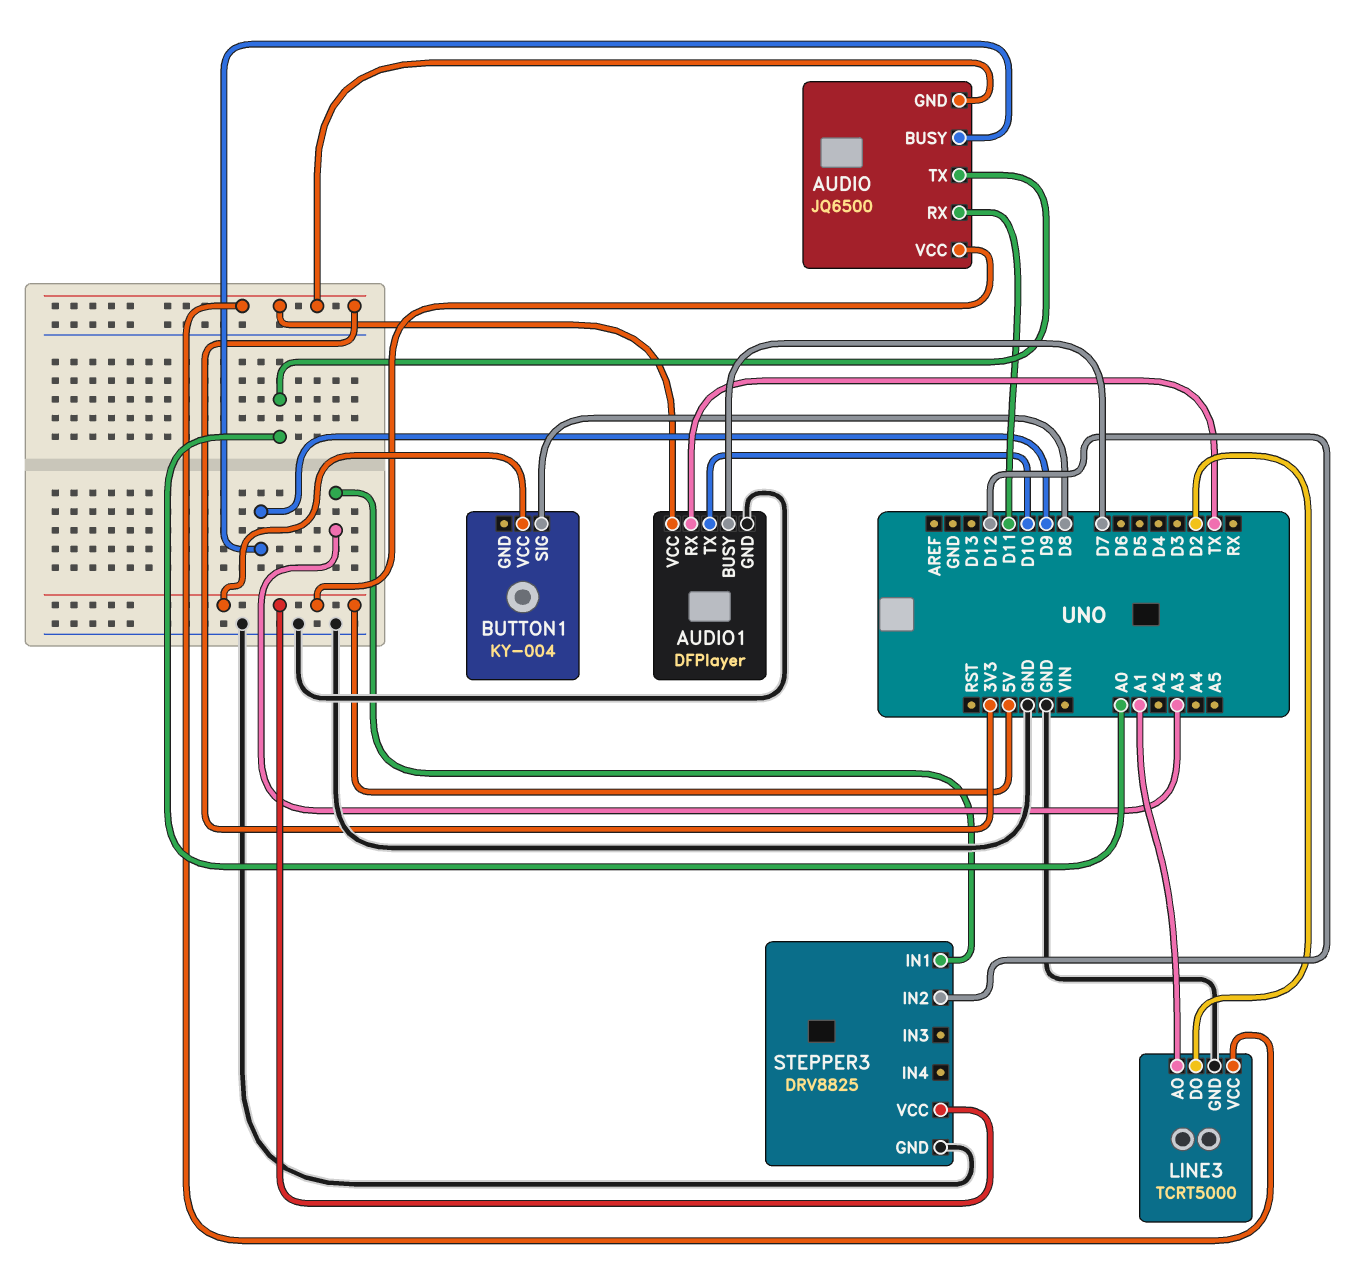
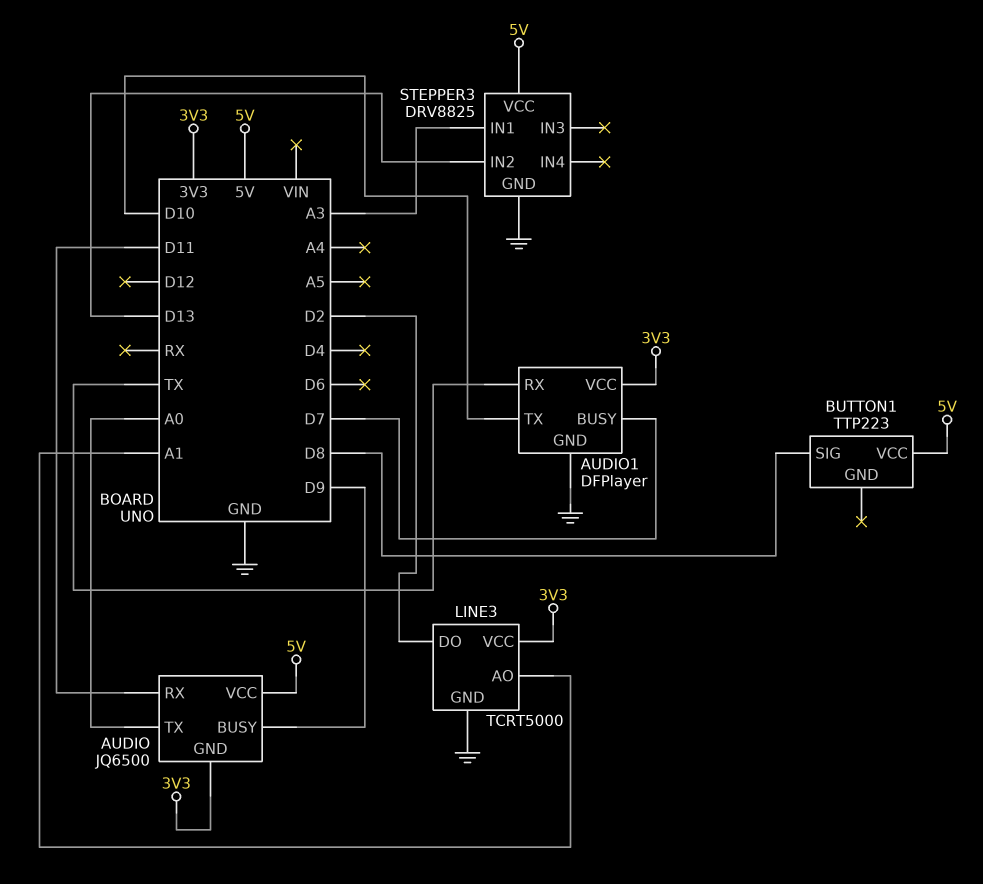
BUTTON1: KY-004 -> TTP223
STEPPER3 pin IN2: D12 -> D13

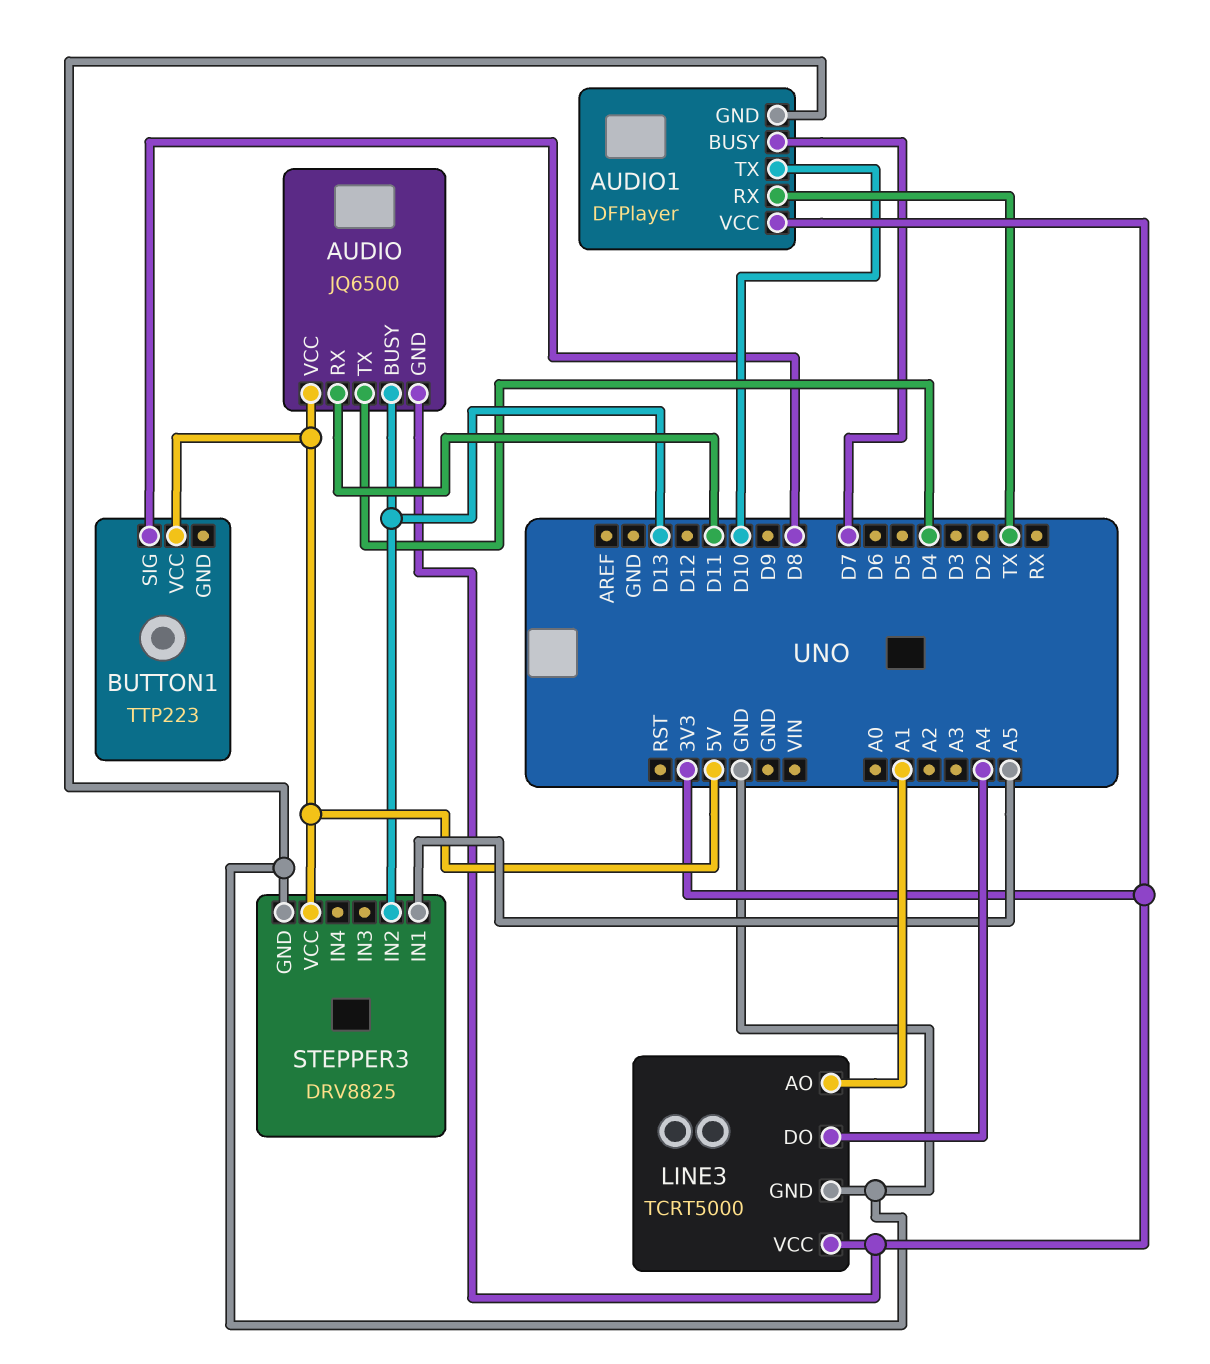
AUDIO pin BUSY: D9 -> D13
AUDIO pin TX: A0 -> D4
LINE3 pin DO: D2 -> A4
STEPPER3 pin IN1: A3 -> A5

